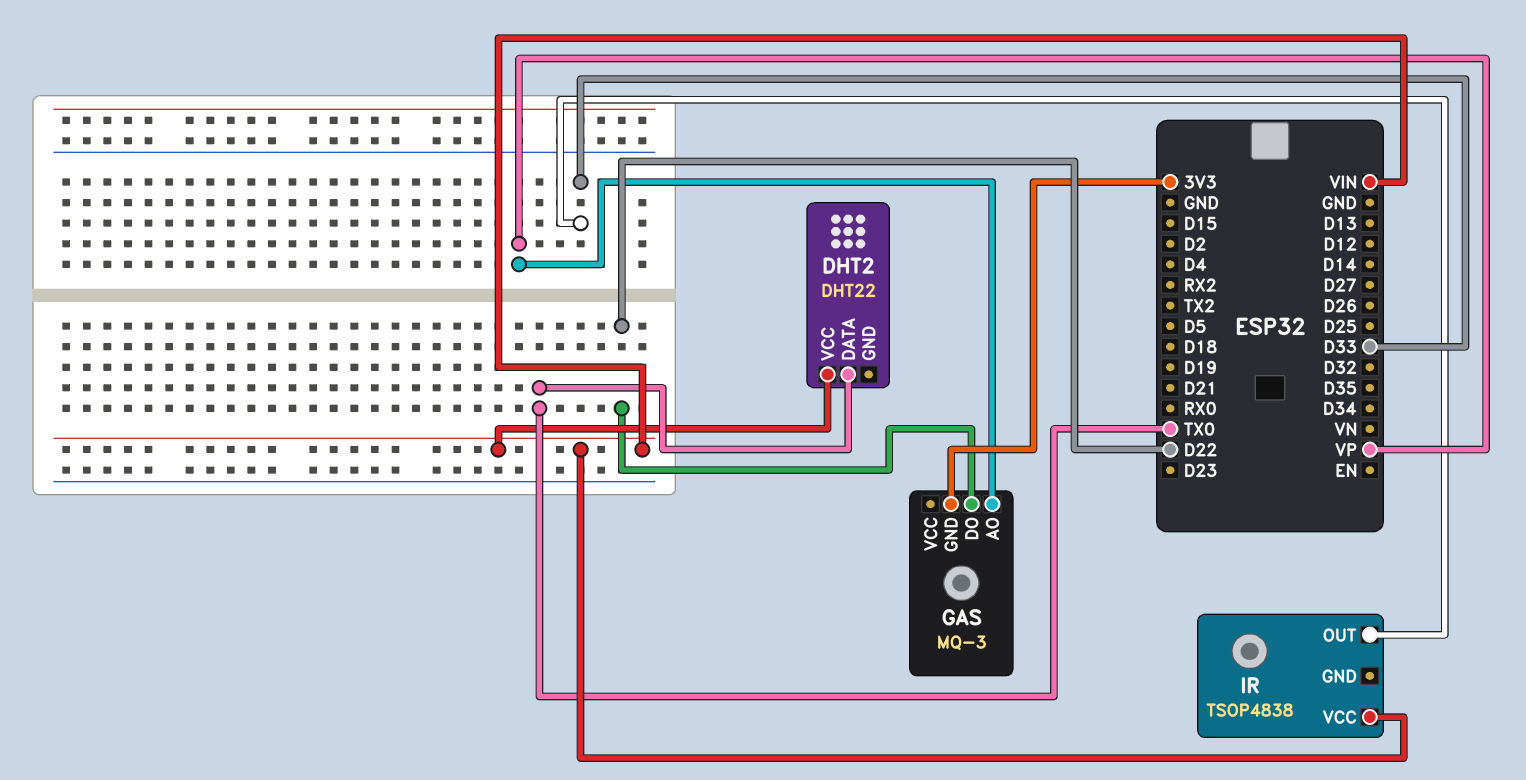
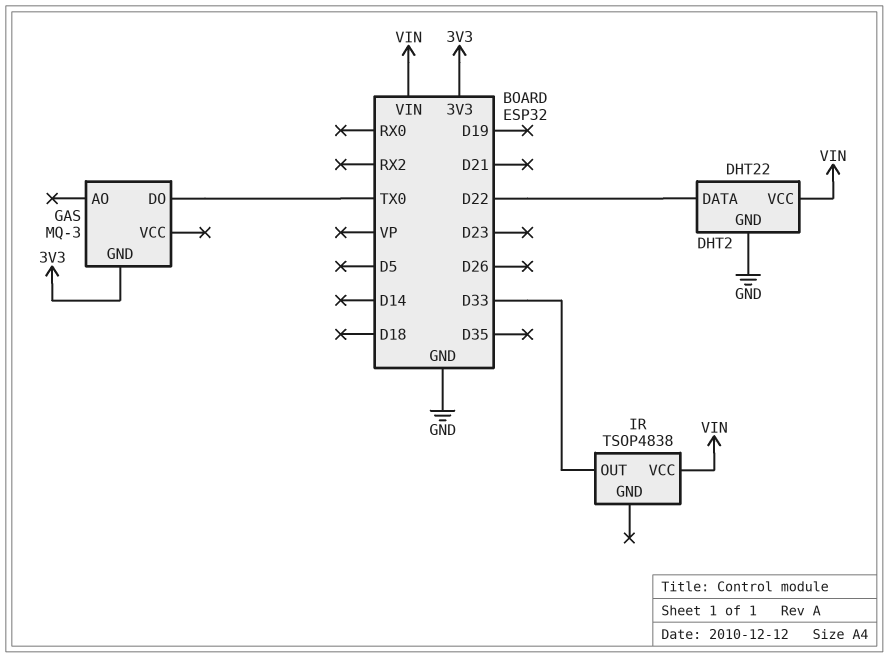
DHT2 pin DATA: TX0 -> D22
DHT2 pin GND: none -> GND
GAS pin AO: VP -> none
GAS pin DO: D22 -> TX0

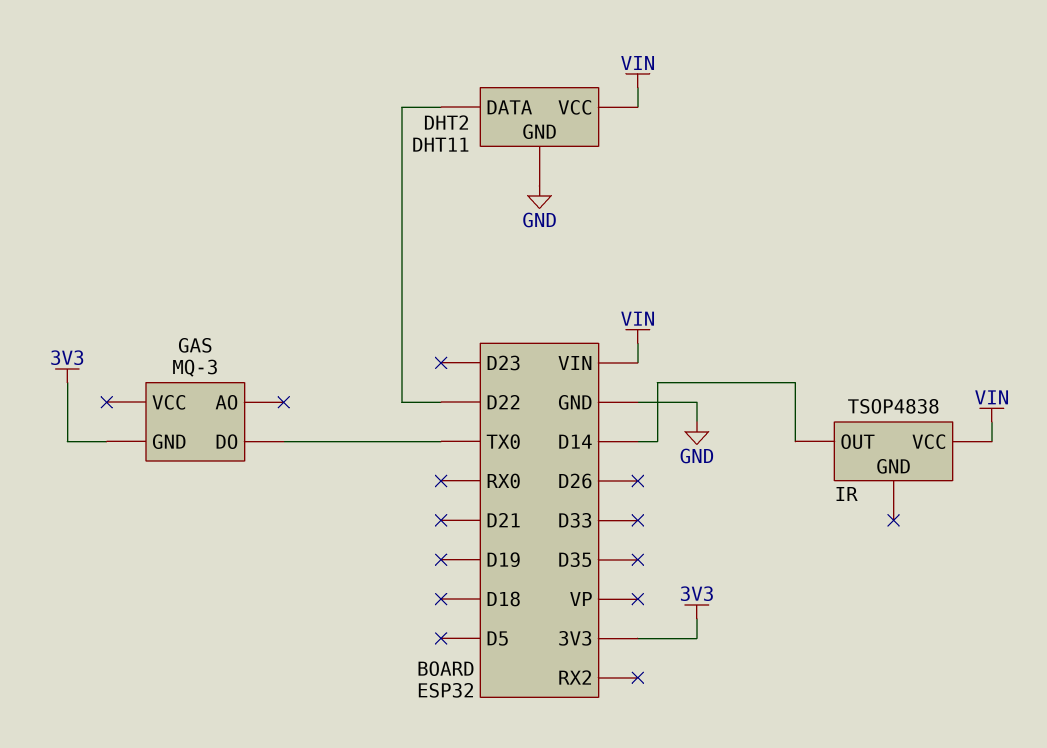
DHT2: DHT22 -> DHT11
IR pin OUT: D33 -> D14

